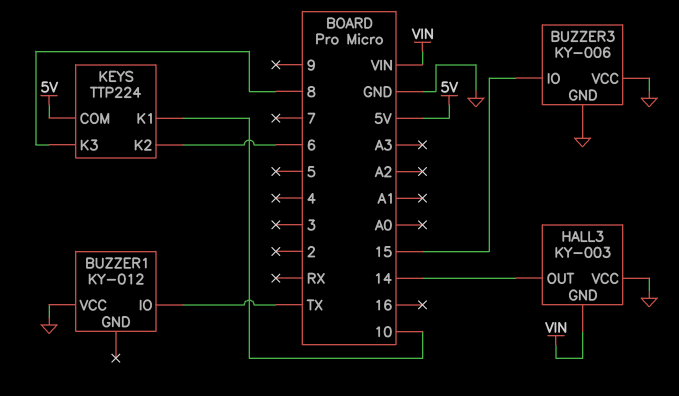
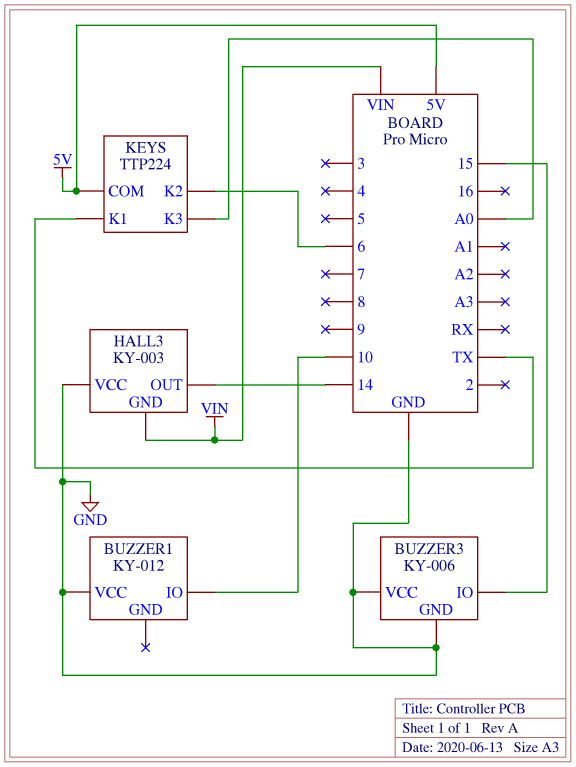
BUZZER1 pin IO: TX -> 10
KEYS pin K1: 10 -> TX
KEYS pin K3: 8 -> A0

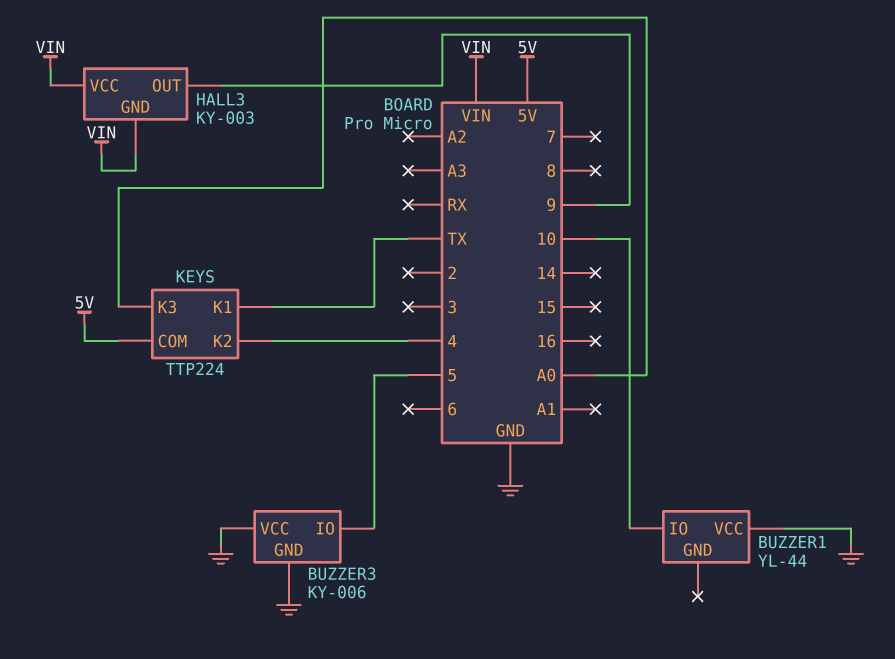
BUZZER1: KY-012 -> YL-44
BUZZER3 pin IO: 15 -> 5
HALL3 pin OUT: 14 -> 9
HALL3 pin VCC: GND -> VIN
KEYS pin K2: 6 -> 4

